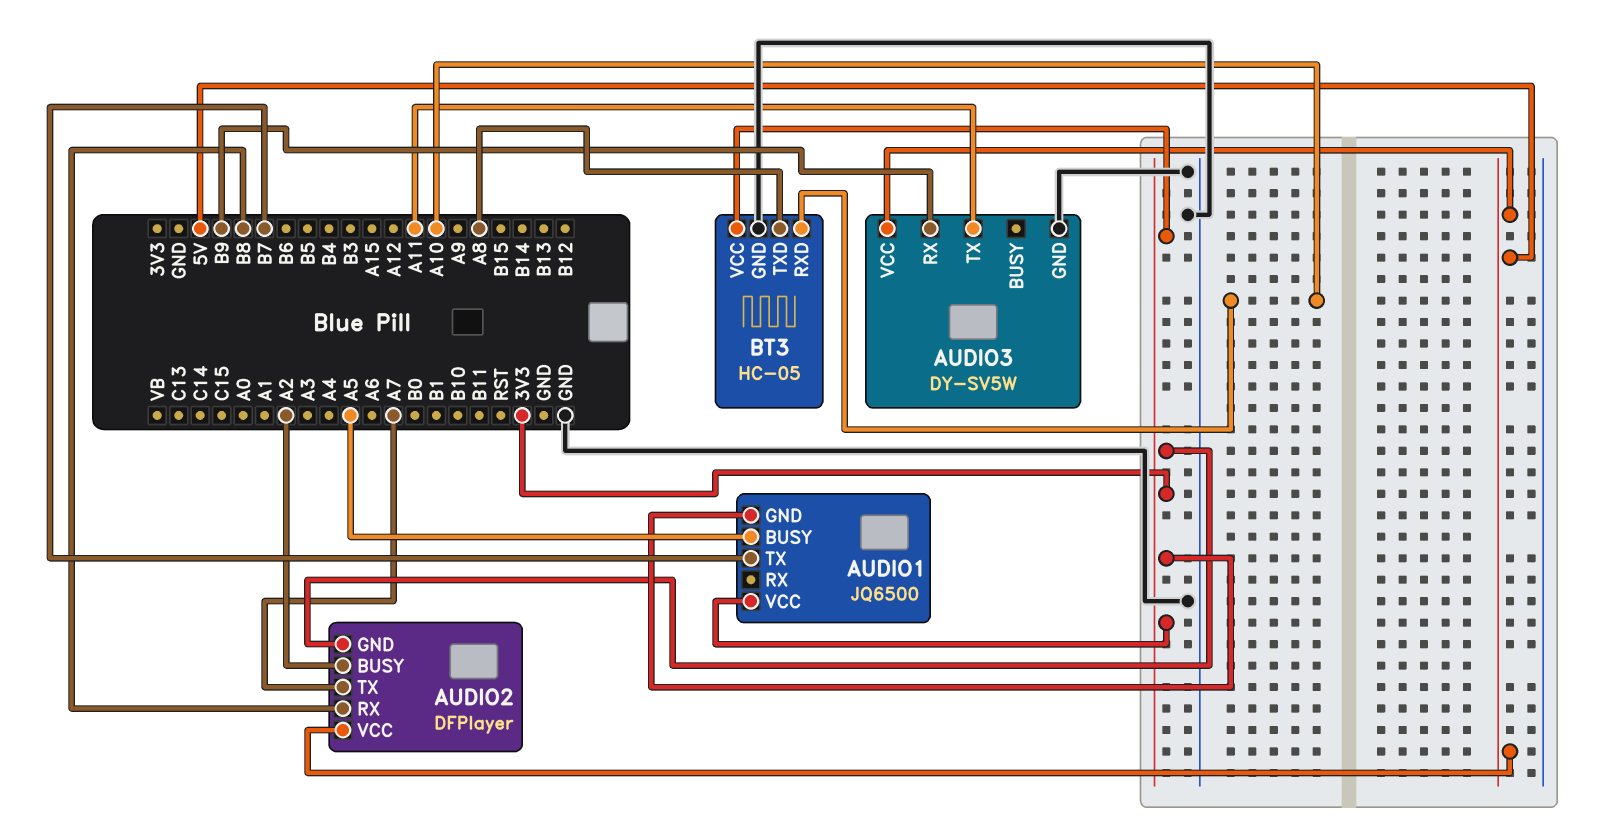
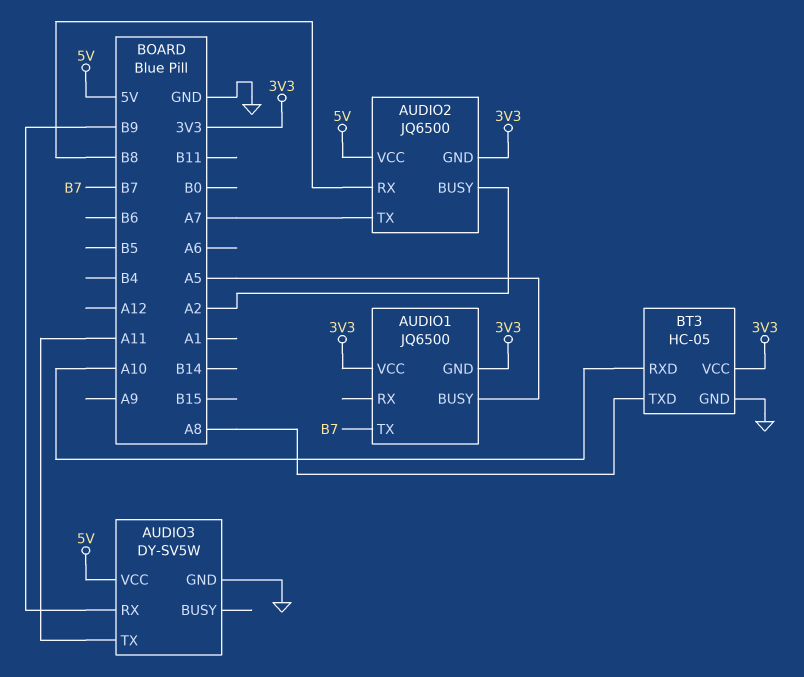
AUDIO2: DFPlayer -> JQ6500

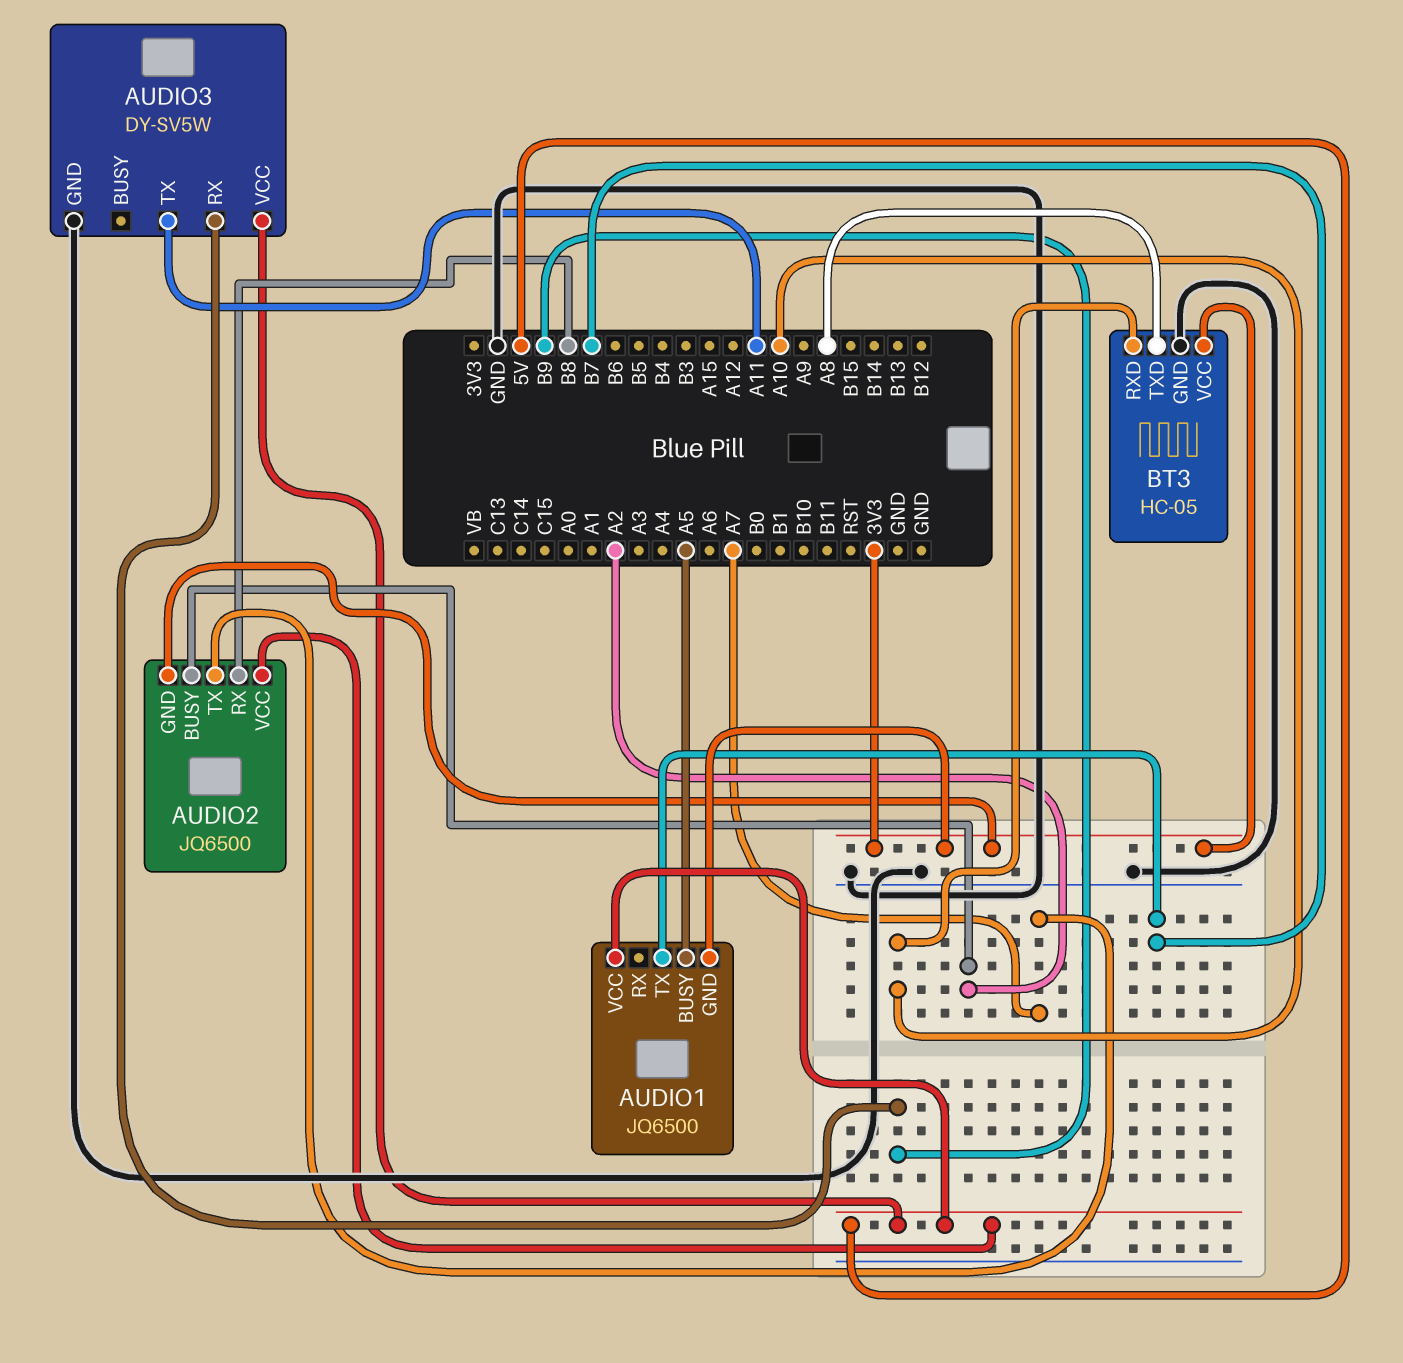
AUDIO1 pin VCC: 3V3 -> 5V

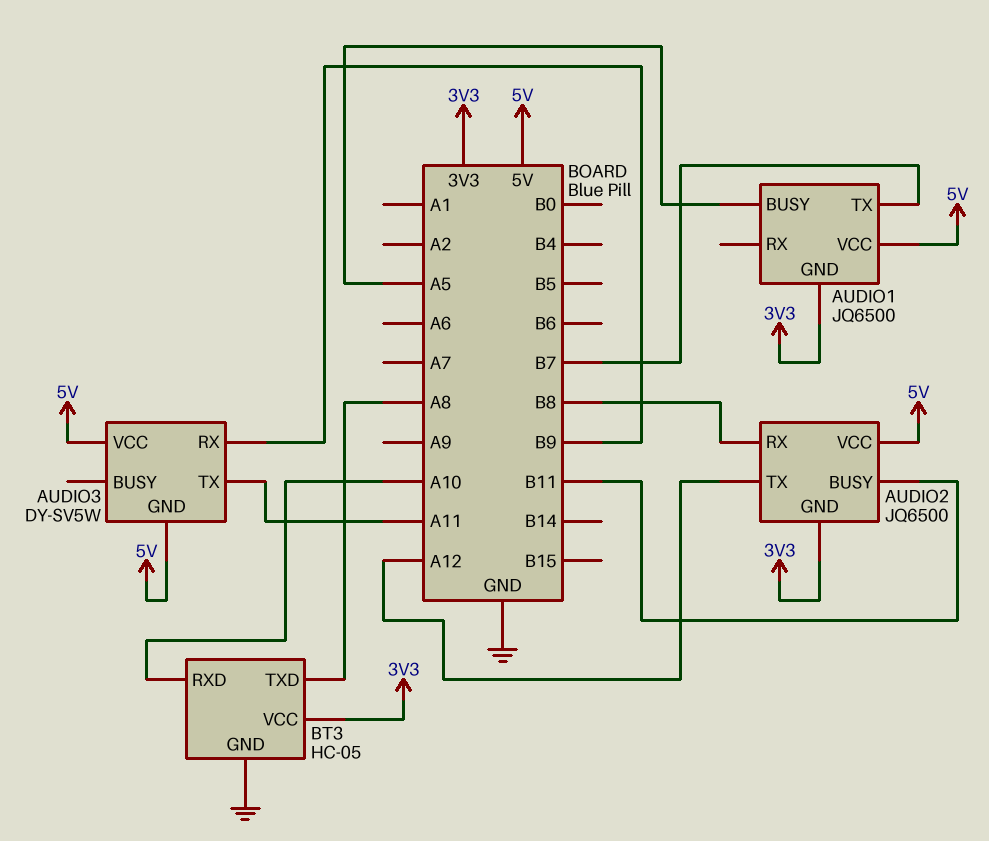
AUDIO2 pin BUSY: A2 -> B11
AUDIO2 pin TX: A7 -> A12
AUDIO3 pin GND: GND -> 5V

